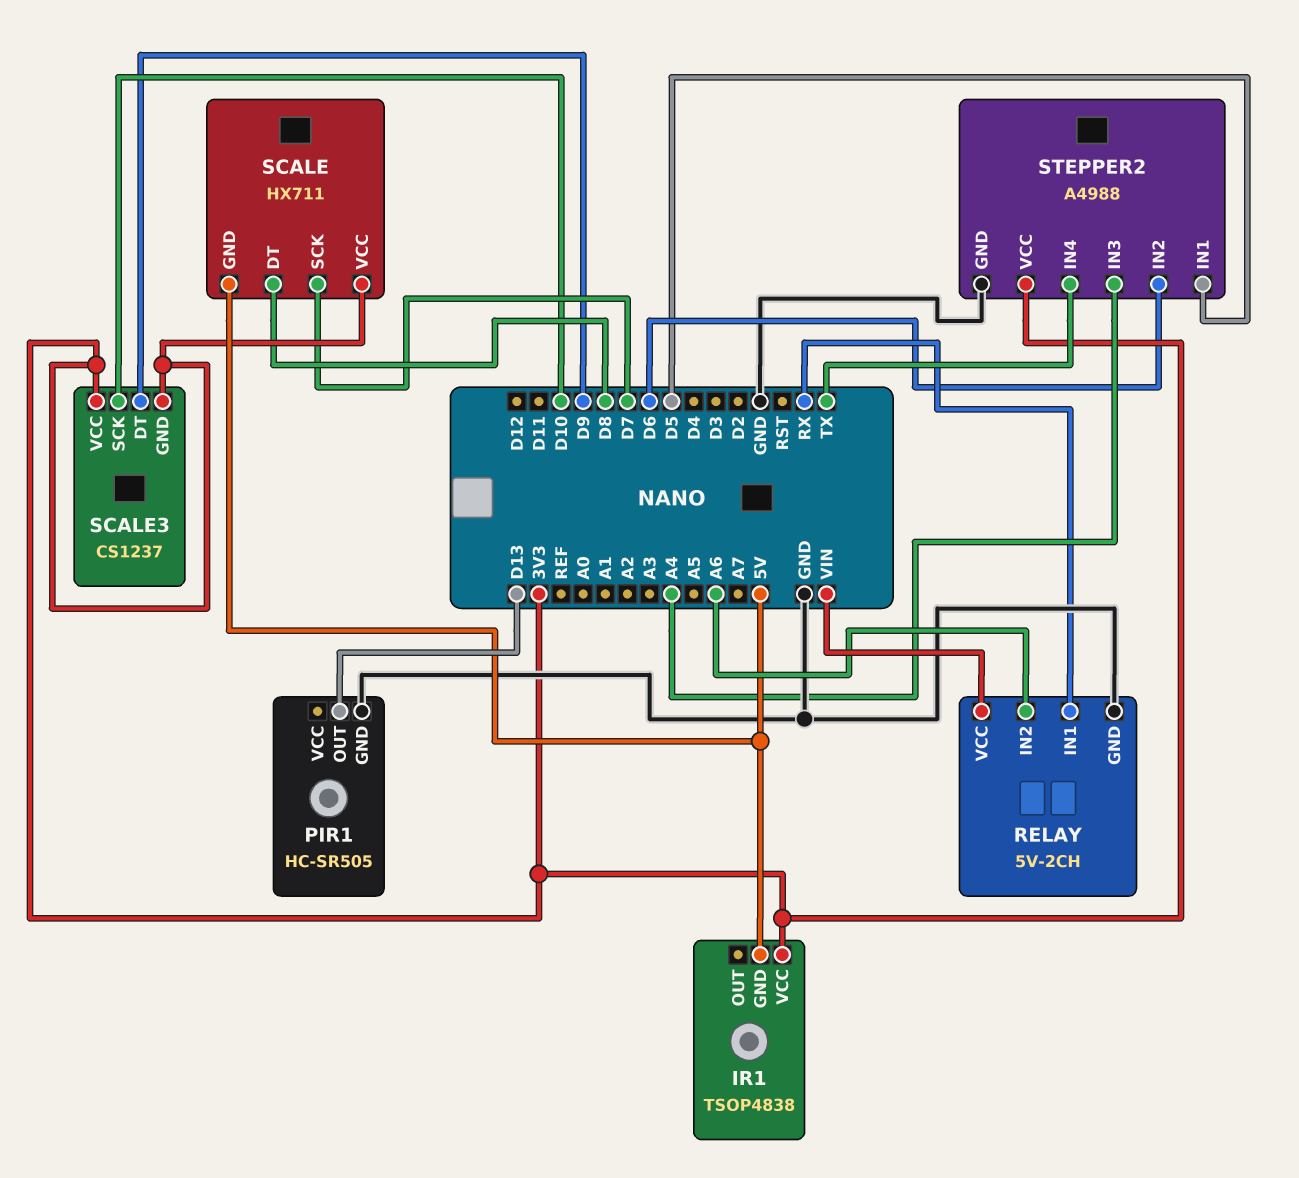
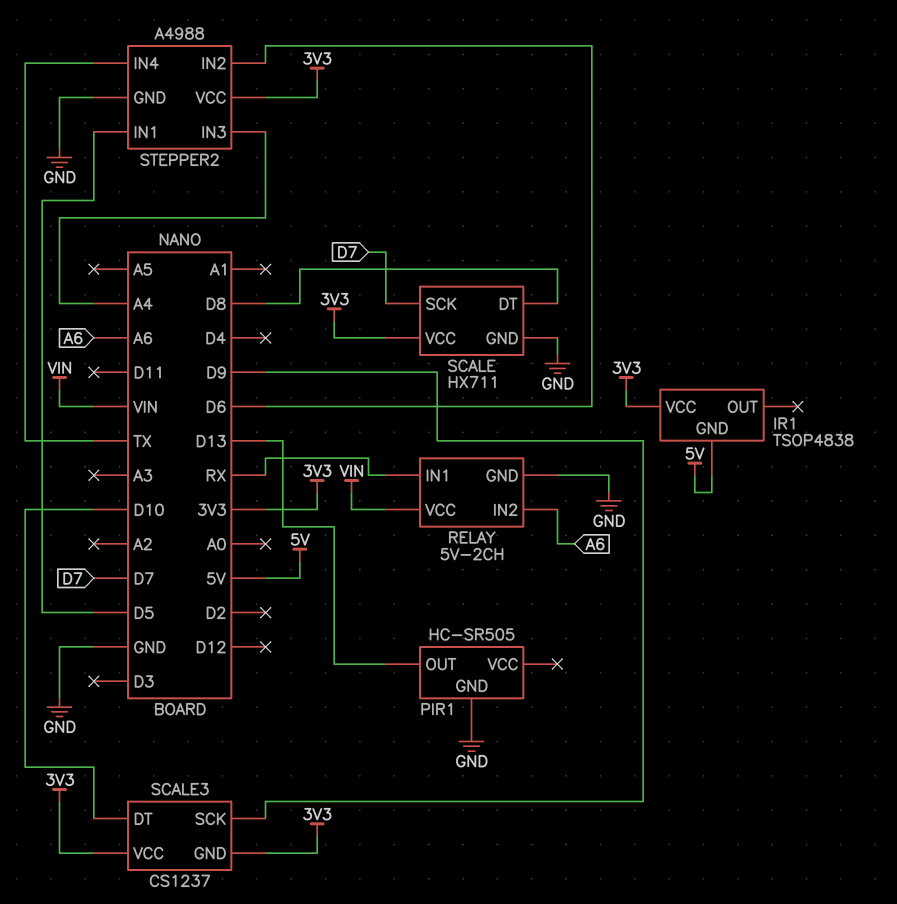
SCALE pin GND: 5V -> GND
SCALE3 pin DT: D9 -> D10
SCALE3 pin SCK: D10 -> D9

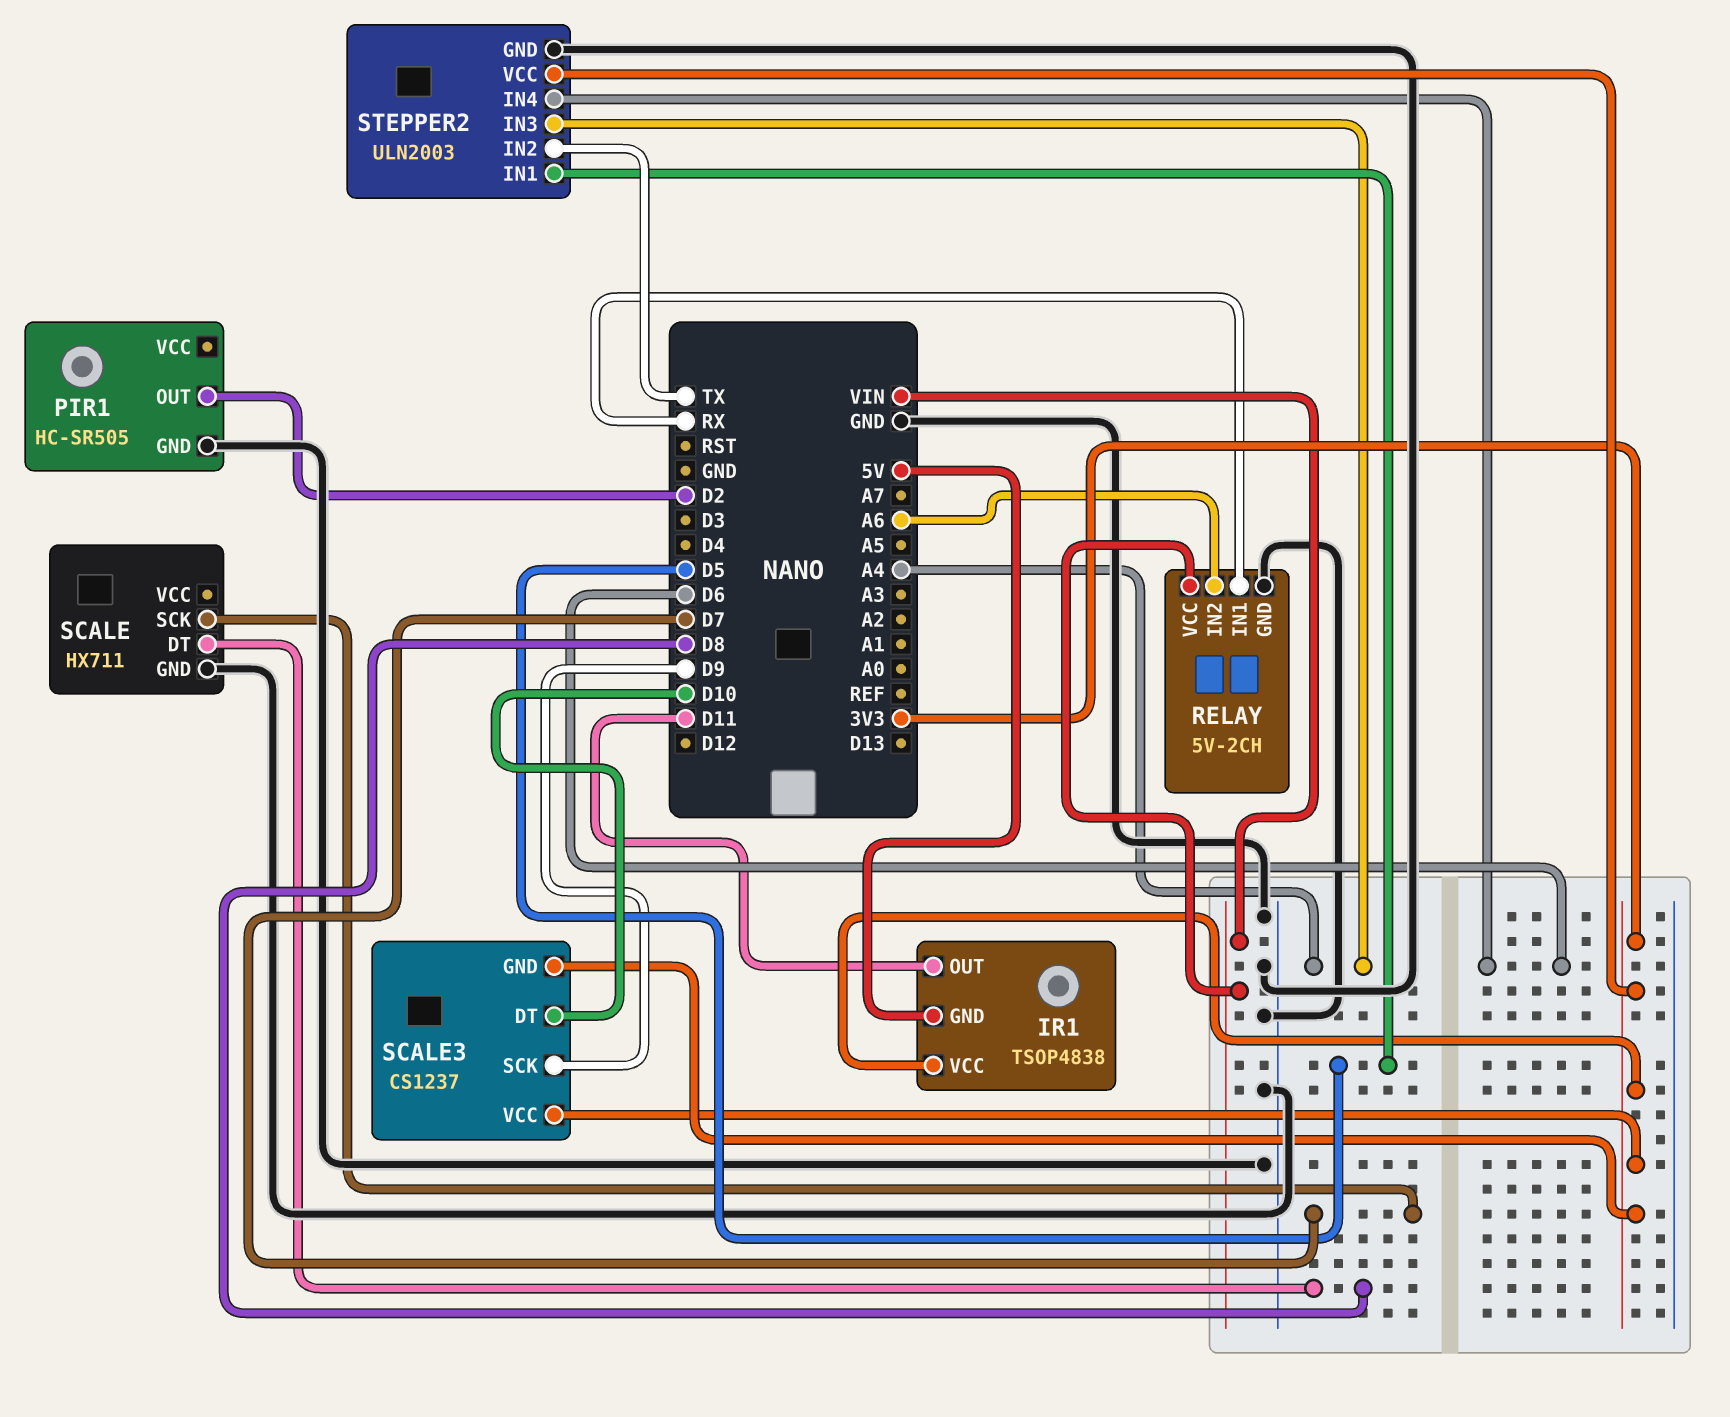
IR1 pin OUT: none -> D11
PIR1 pin OUT: D13 -> D2
SCALE pin VCC: 3V3 -> none
STEPPER2: A4988 -> ULN2003
STEPPER2 pin IN2: D6 -> TX
STEPPER2 pin IN4: TX -> D6

